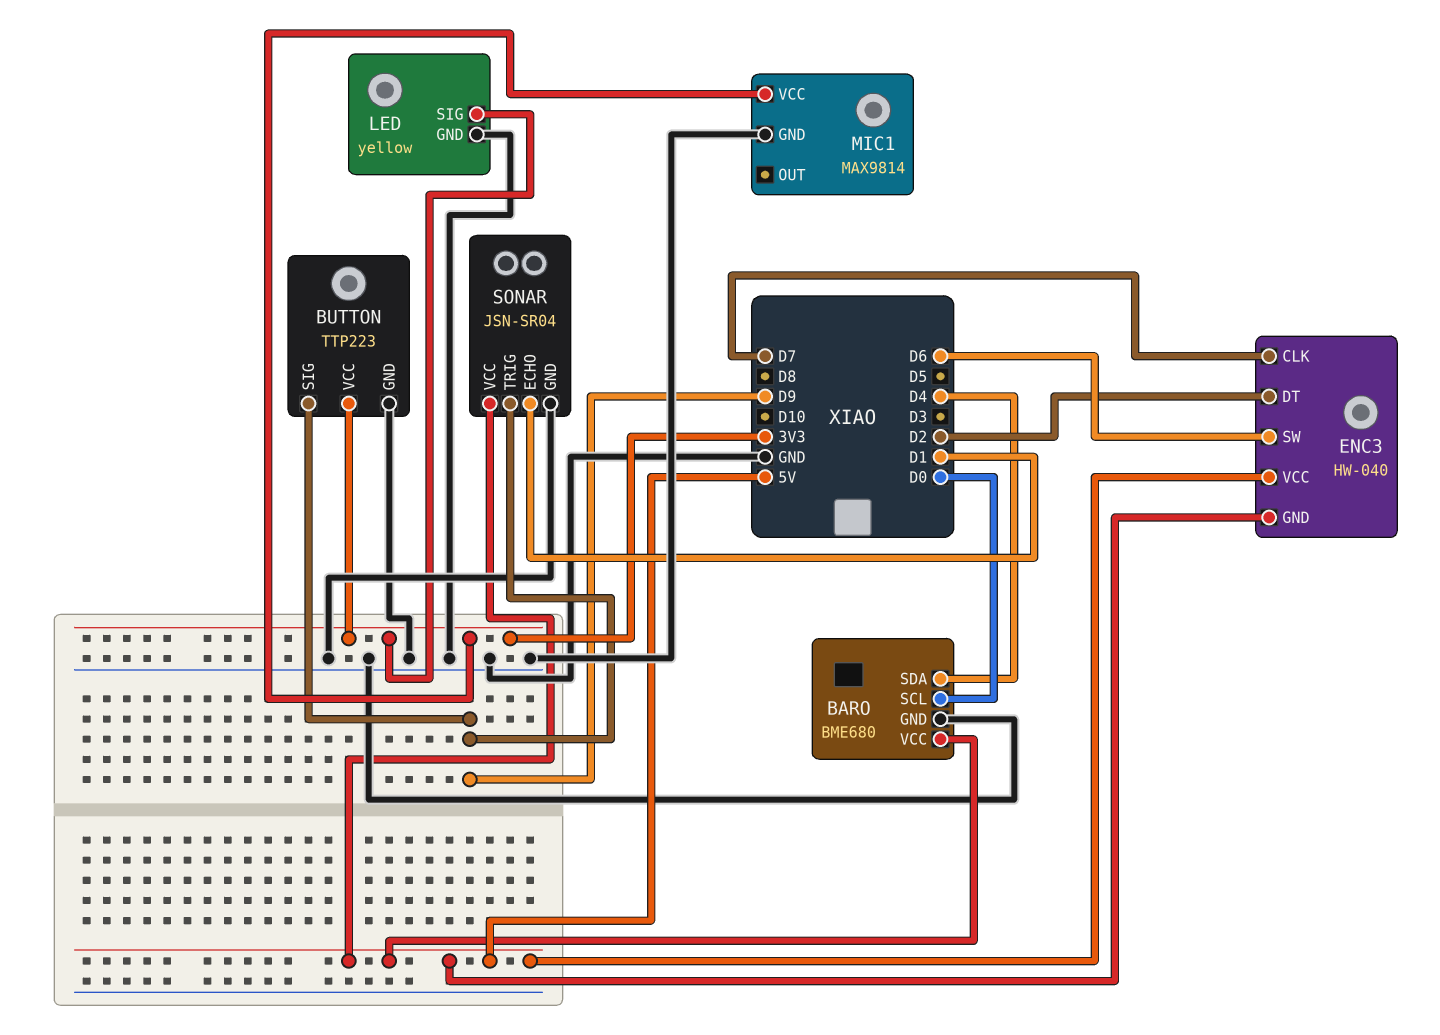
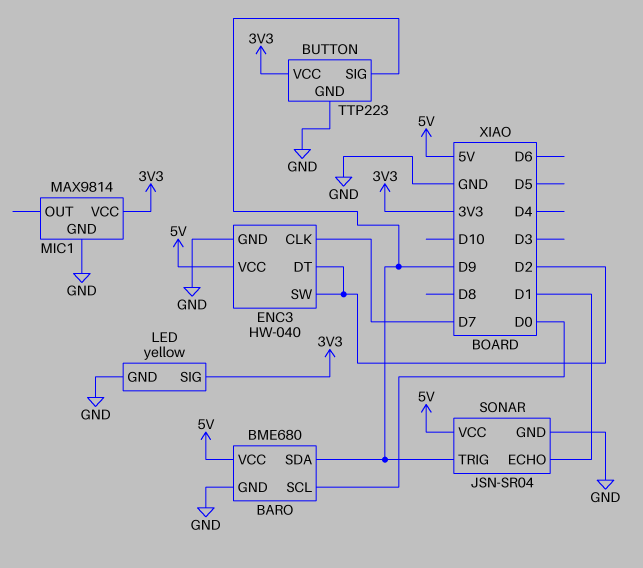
BARO pin SDA: D4 -> D9
ENC3 pin GND: 5V -> GND
ENC3 pin SW: D6 -> D2

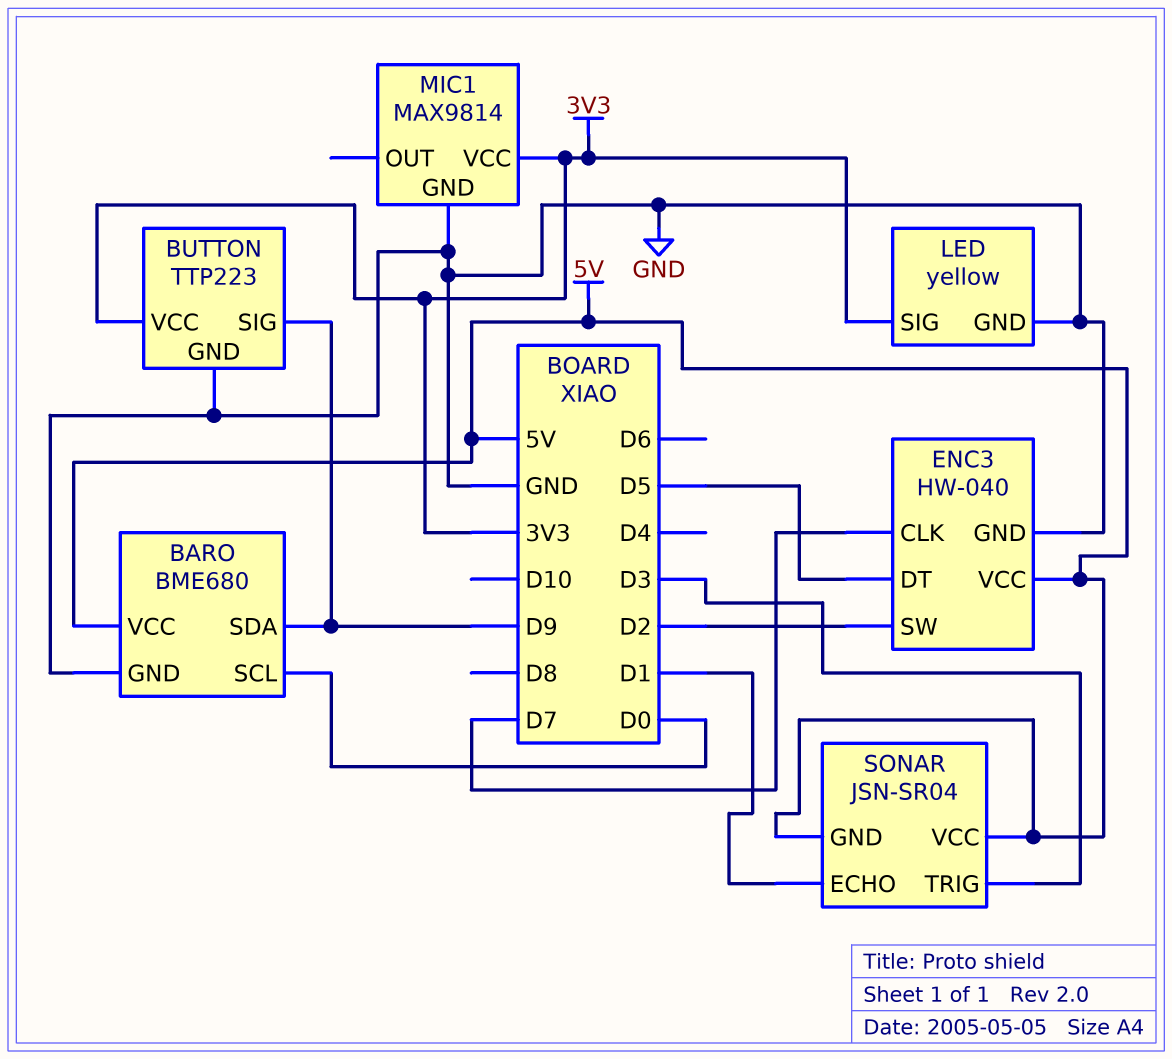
ENC3 pin DT: D2 -> D5
SONAR pin GND: GND -> 5V
SONAR pin TRIG: D9 -> D3

